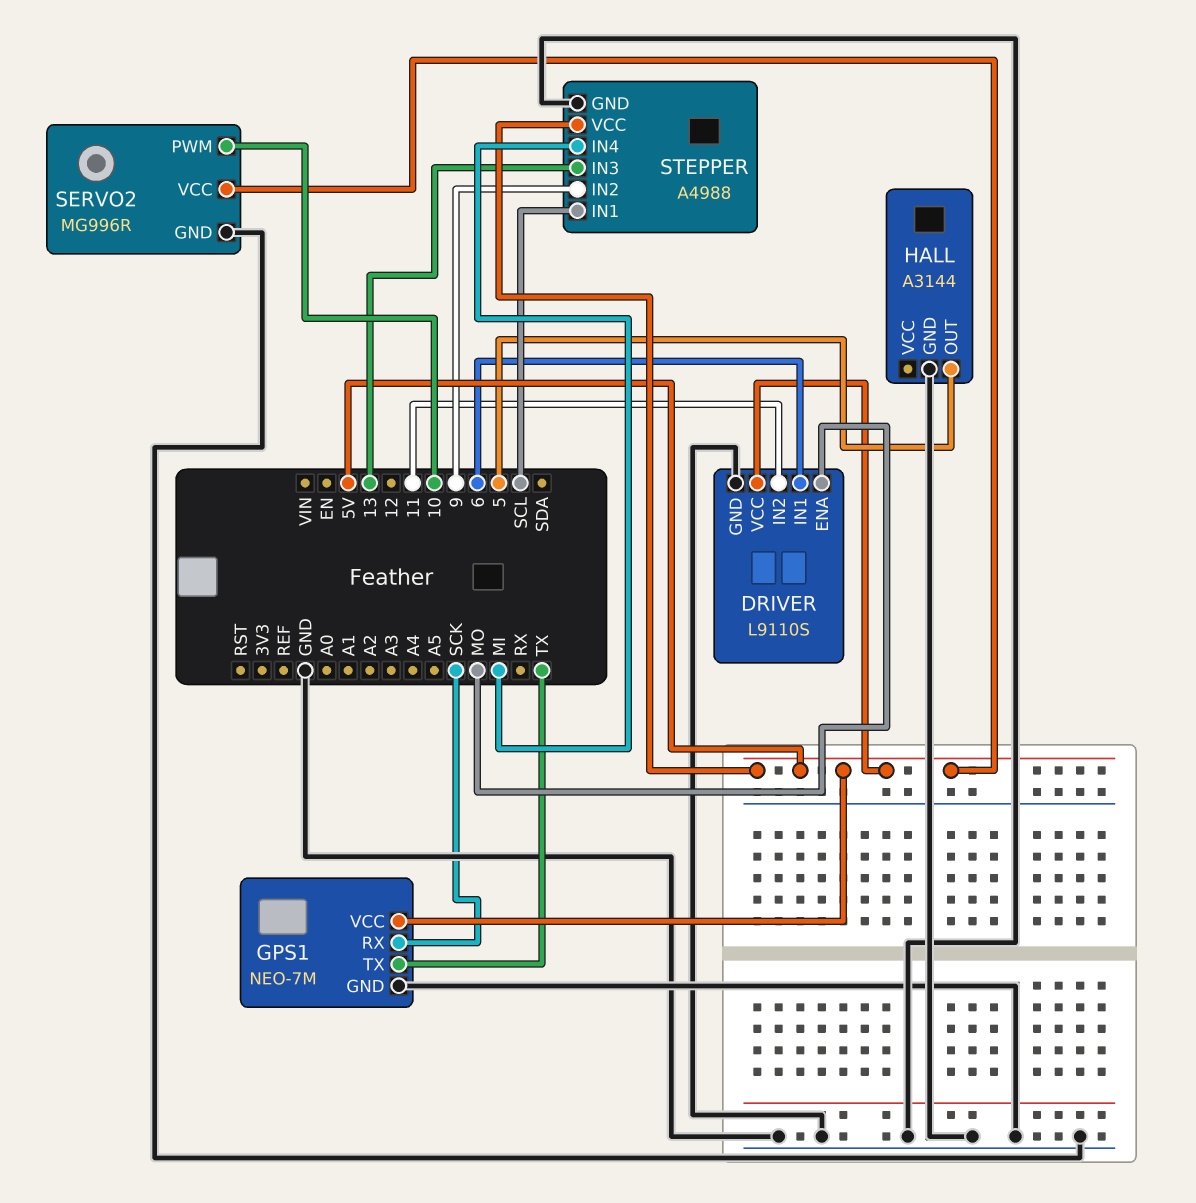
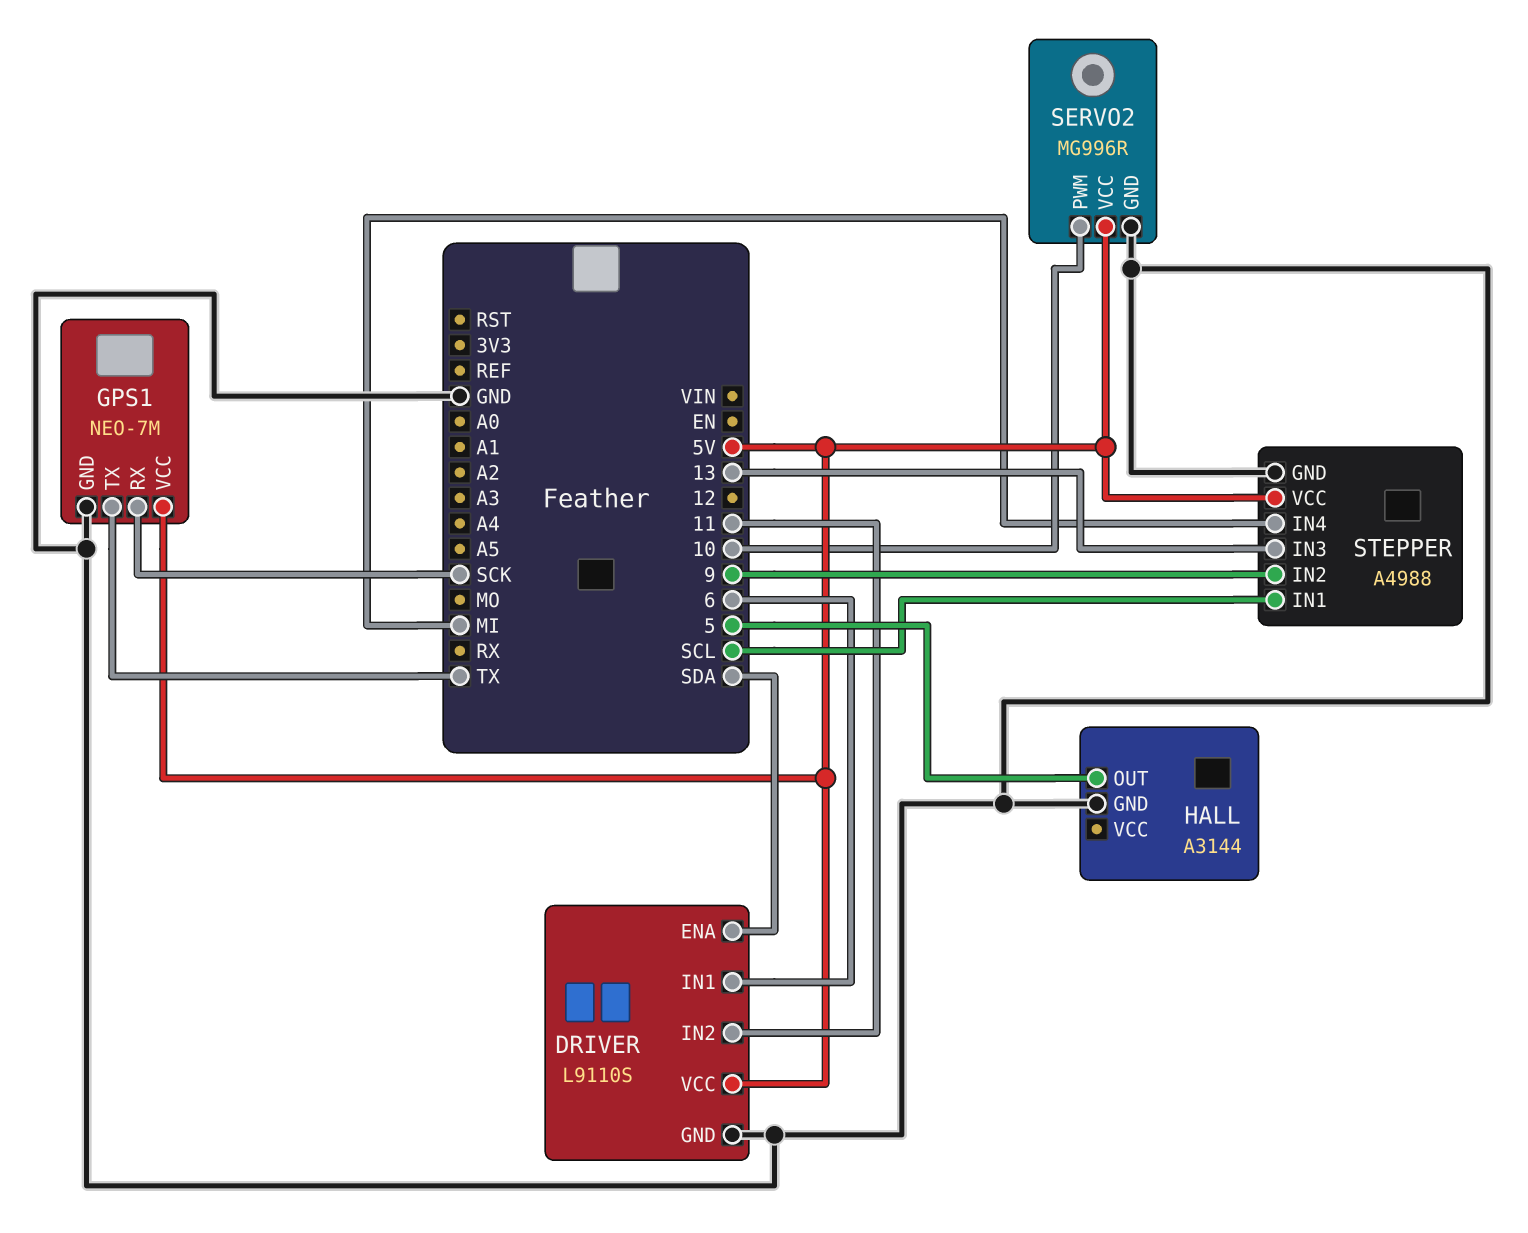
DRIVER pin ENA: MO -> SDA

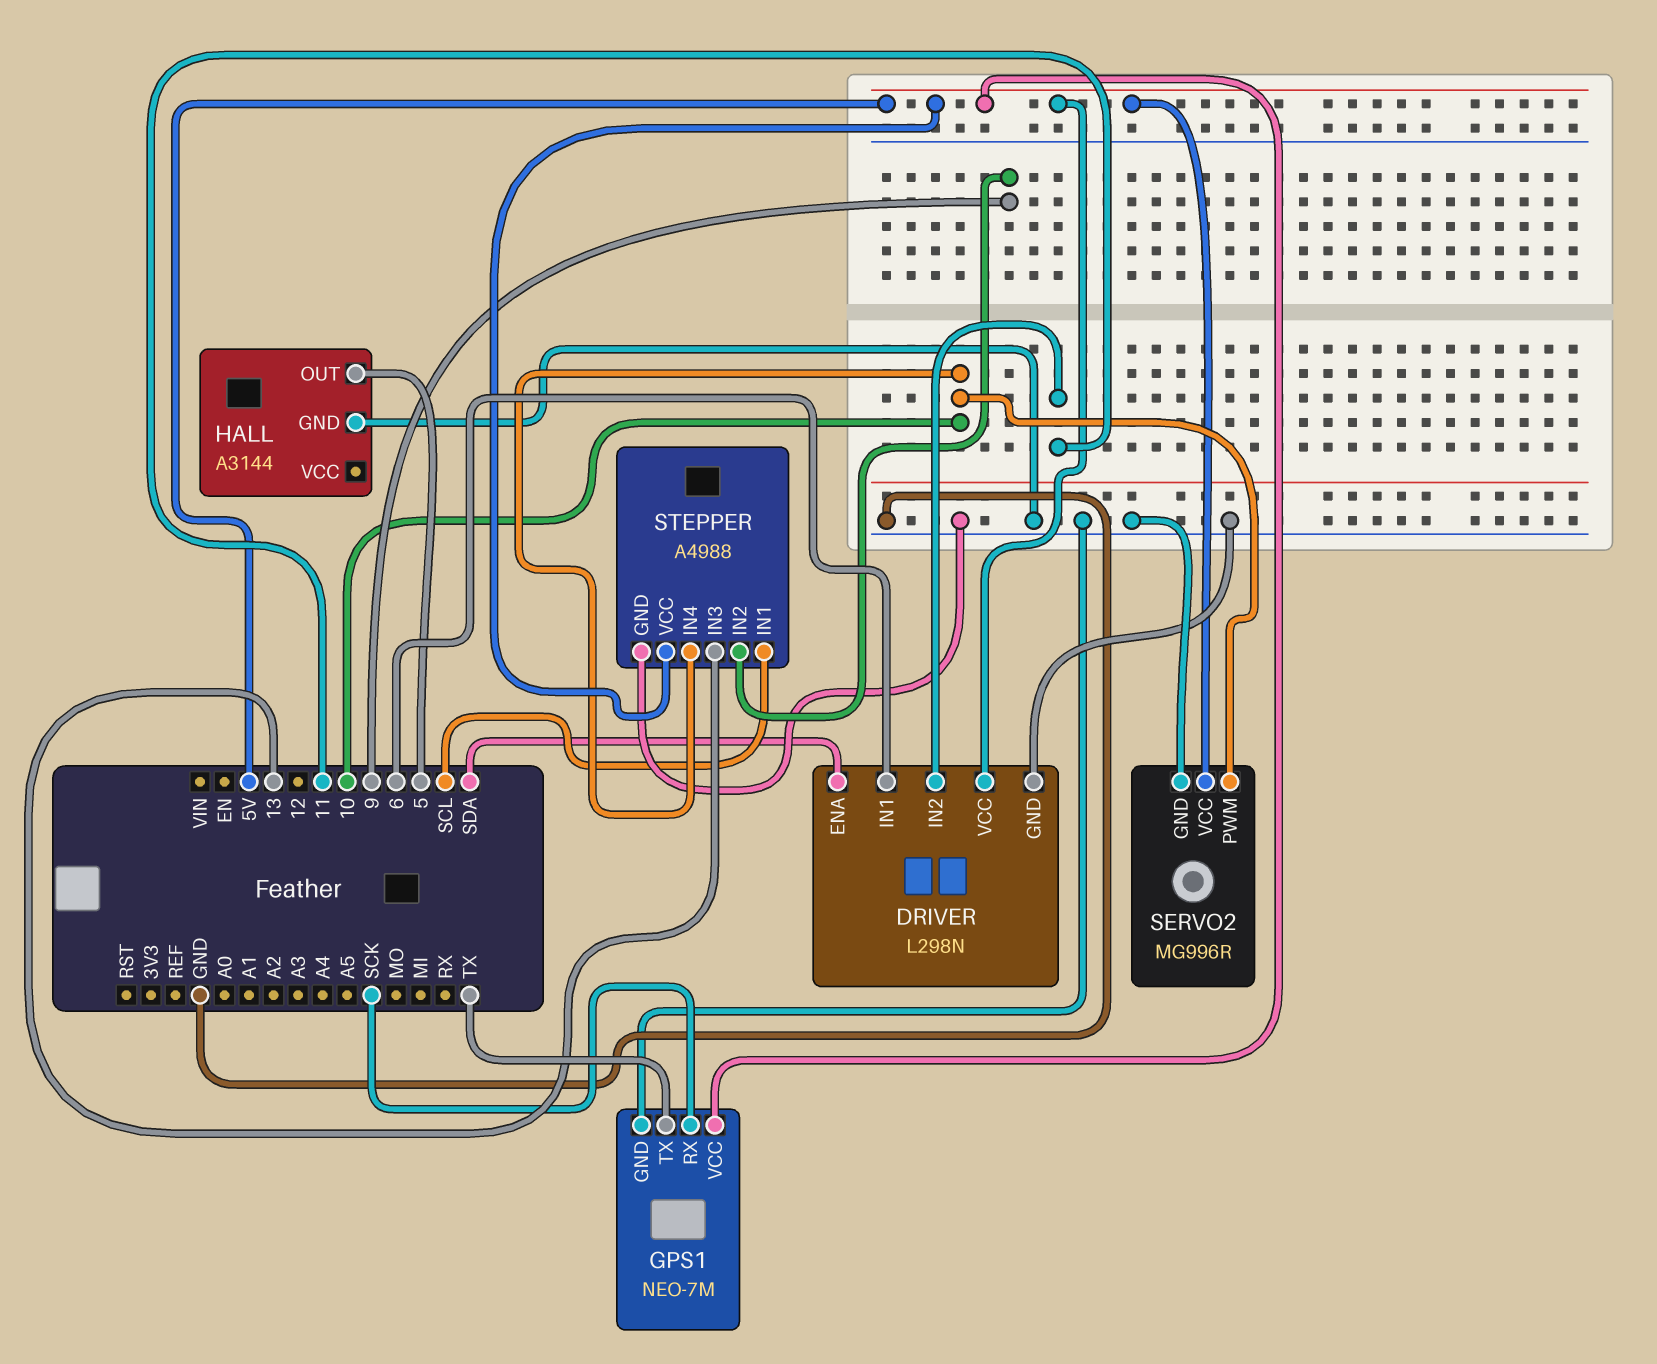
DRIVER: L9110S -> L298N
STEPPER pin IN4: MI -> 10

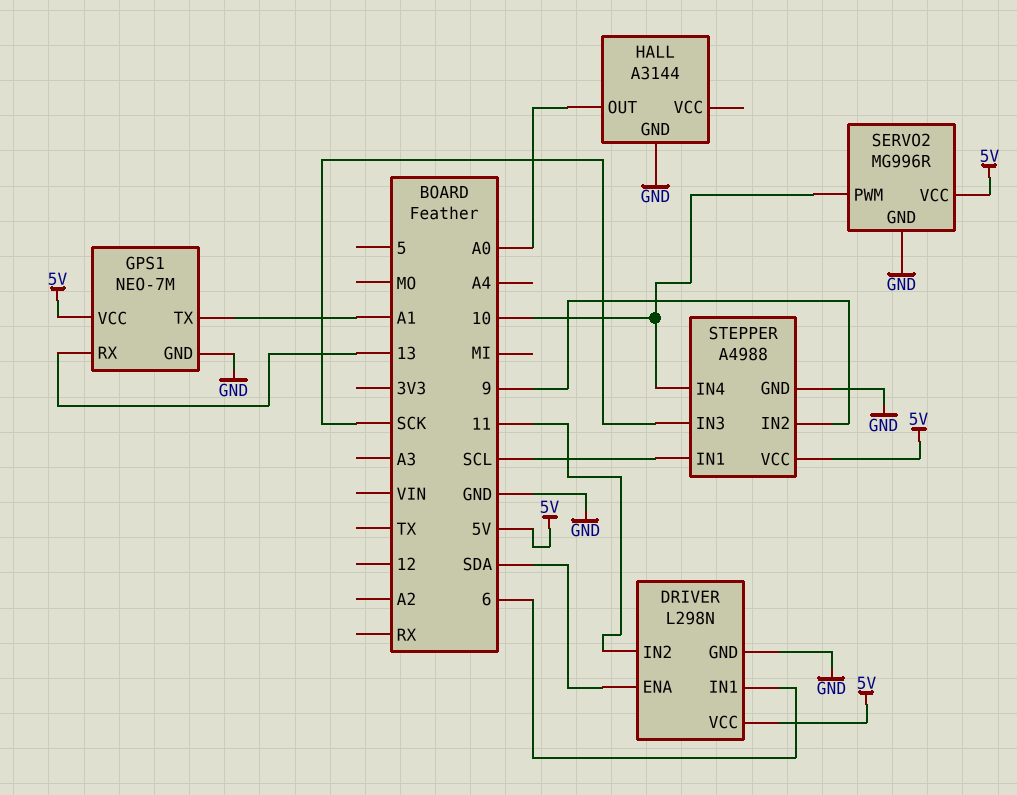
GPS1 pin RX: SCK -> 13
GPS1 pin TX: TX -> A1
HALL pin OUT: 5 -> A0
STEPPER pin IN3: 13 -> SCK

